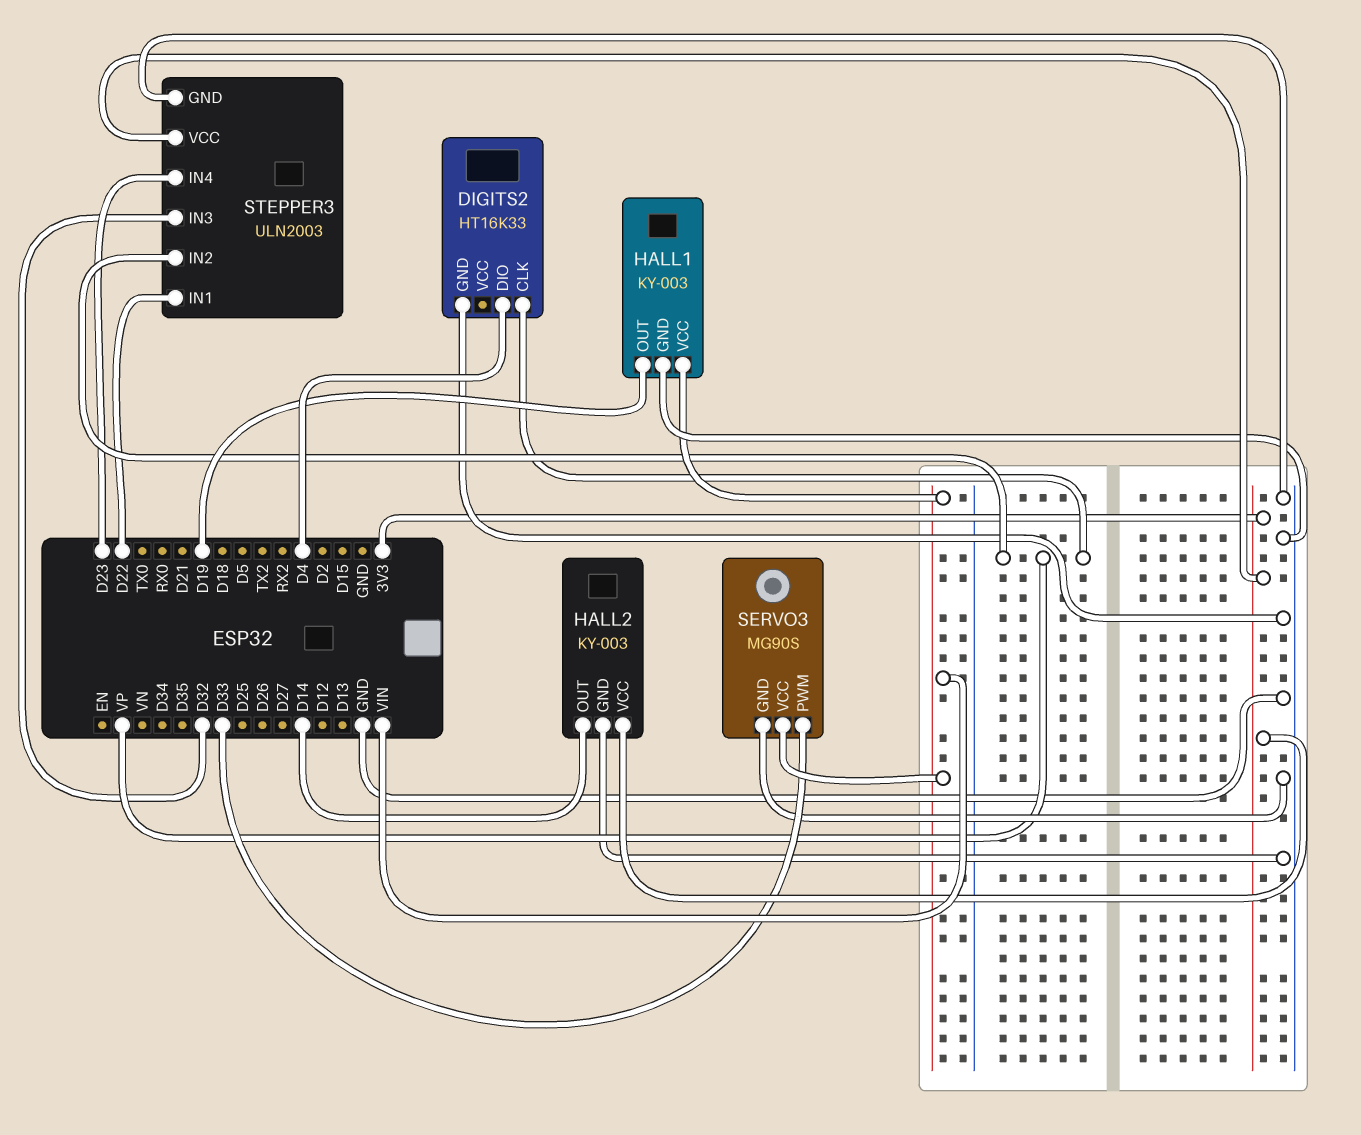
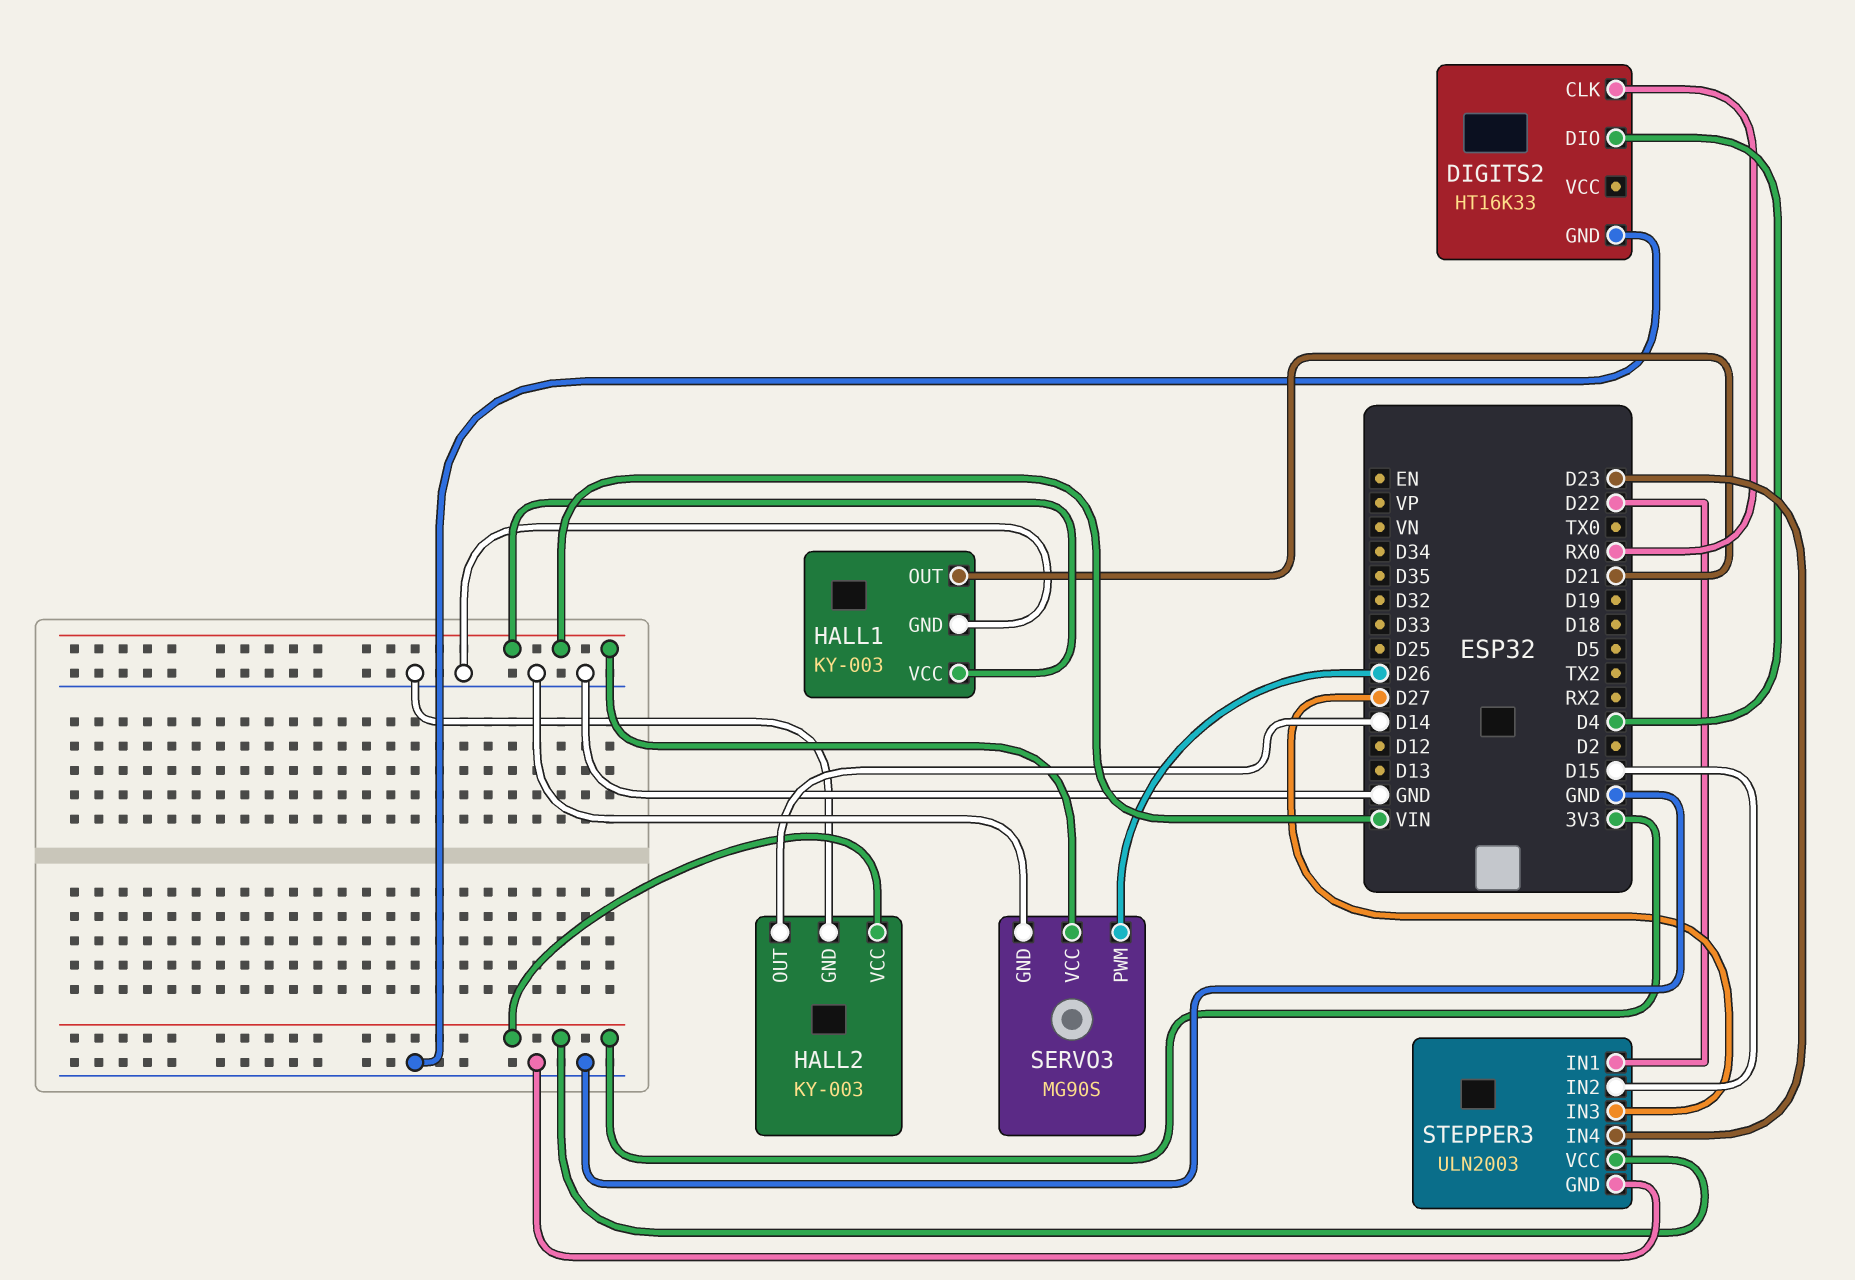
DIGITS2 pin CLK: VP -> RX0
HALL1 pin OUT: D19 -> D21
SERVO3 pin PWM: D33 -> D26
STEPPER3 pin IN2: VP -> D15
STEPPER3 pin IN3: D32 -> D27

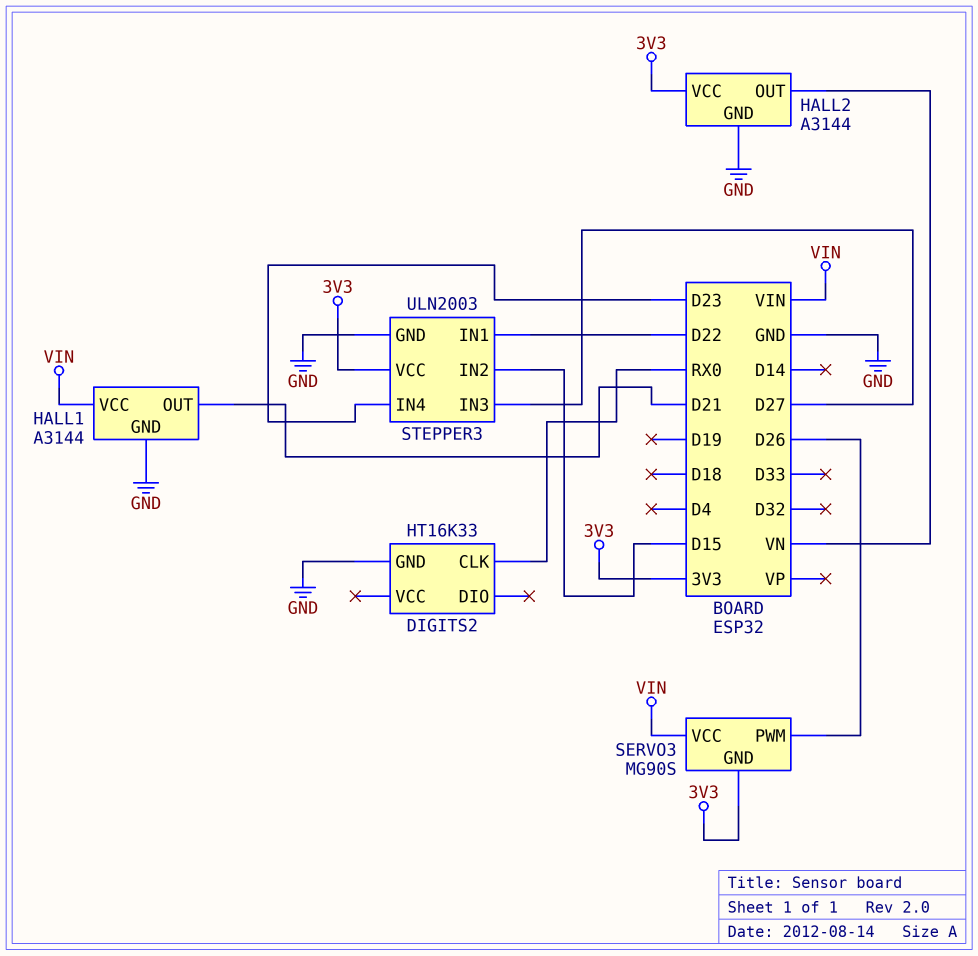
DIGITS2 pin DIO: D4 -> none
HALL1: KY-003 -> A3144
HALL2: KY-003 -> A3144
HALL2 pin OUT: D14 -> VN
SERVO3 pin GND: GND -> 3V3

